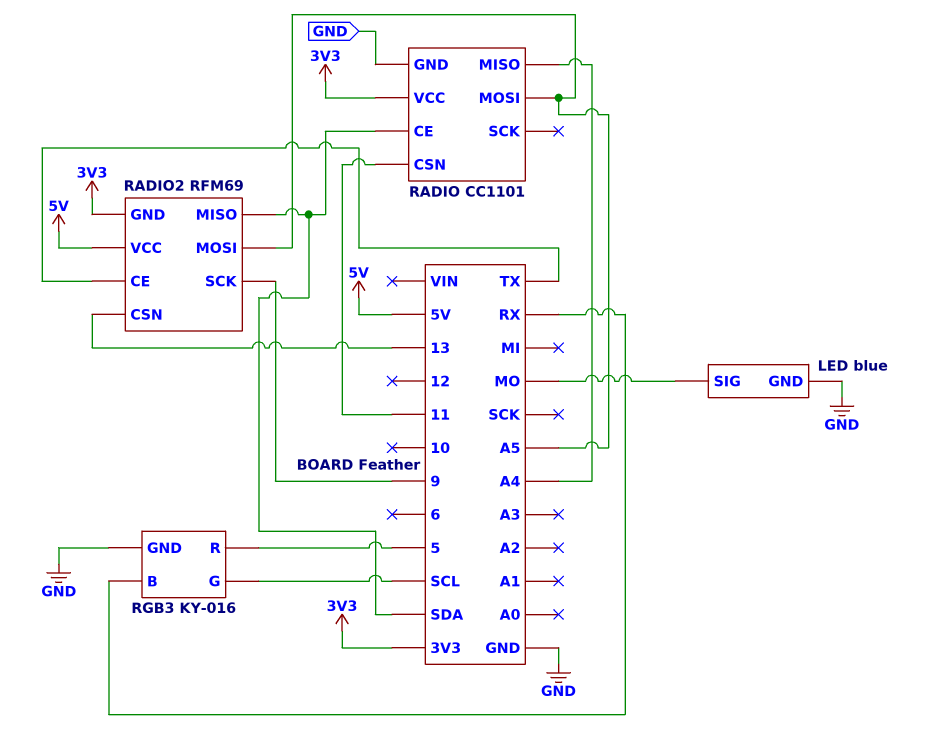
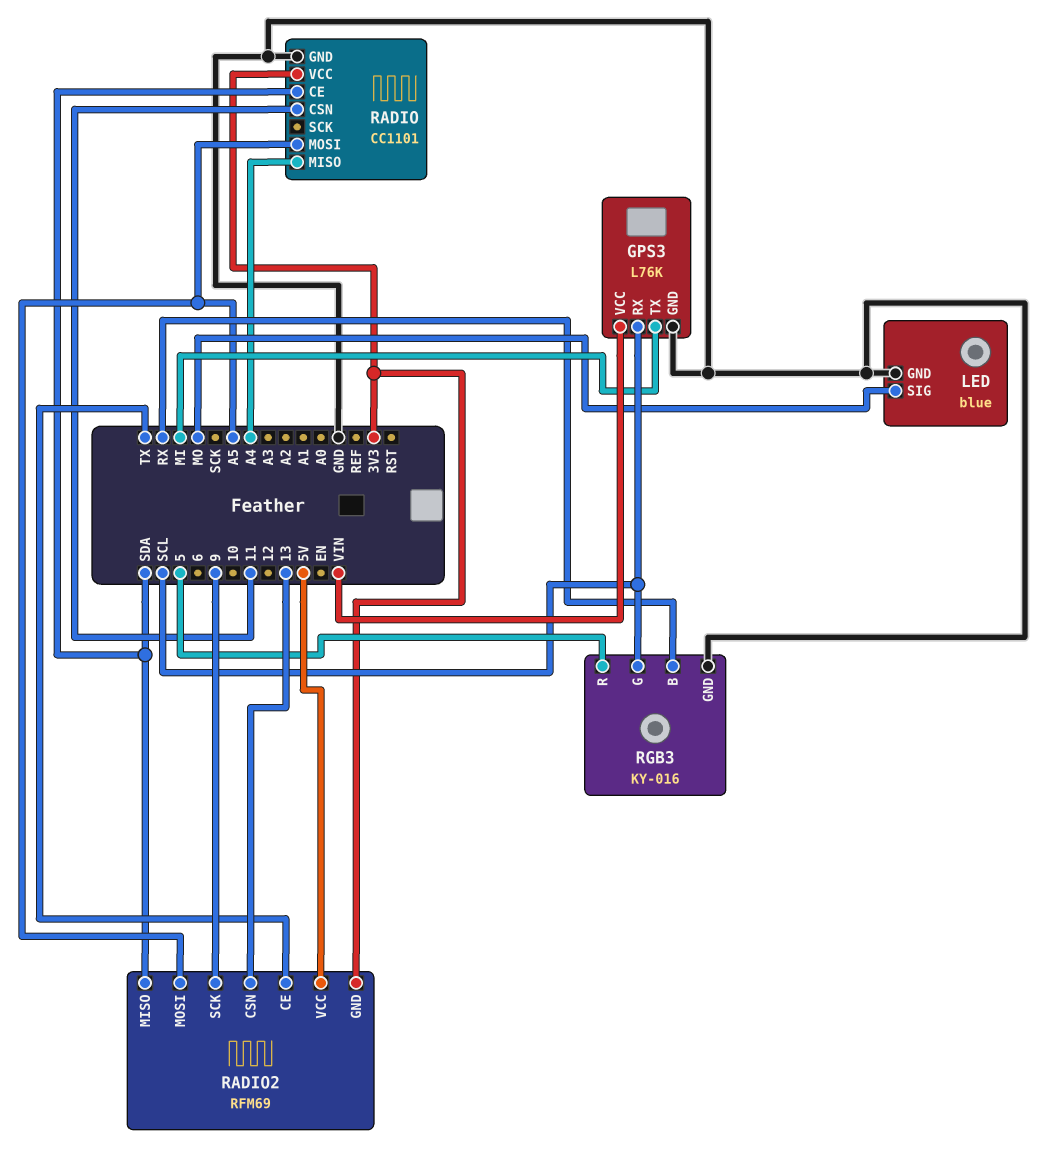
GPS3: none -> L76K
GPS3 pin GND: none -> GND
GPS3 pin RX: none -> SCL
GPS3 pin TX: none -> MI
GPS3 pin VCC: none -> VIN

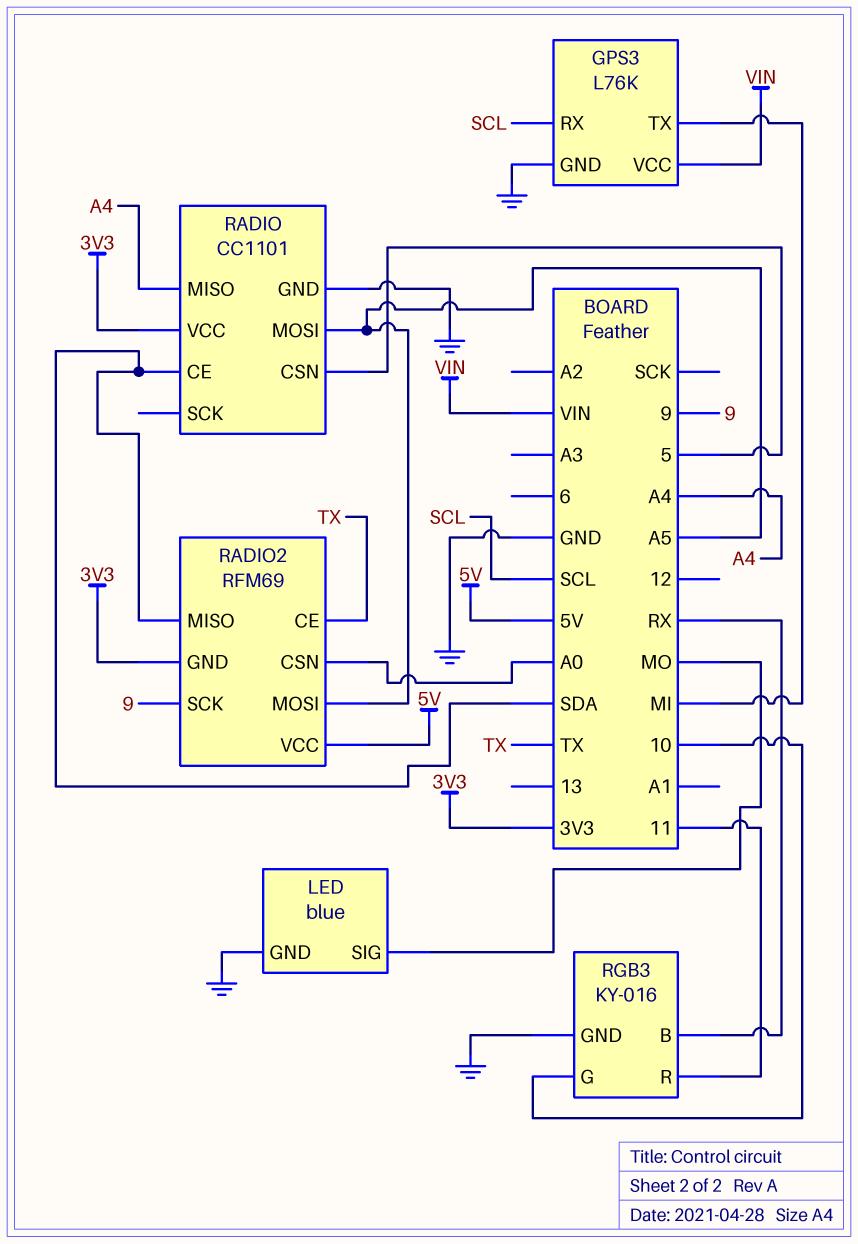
RADIO pin CSN: 11 -> 5
RADIO2 pin CSN: 13 -> A0
RGB3 pin G: SCL -> 10
RGB3 pin R: 5 -> 11

